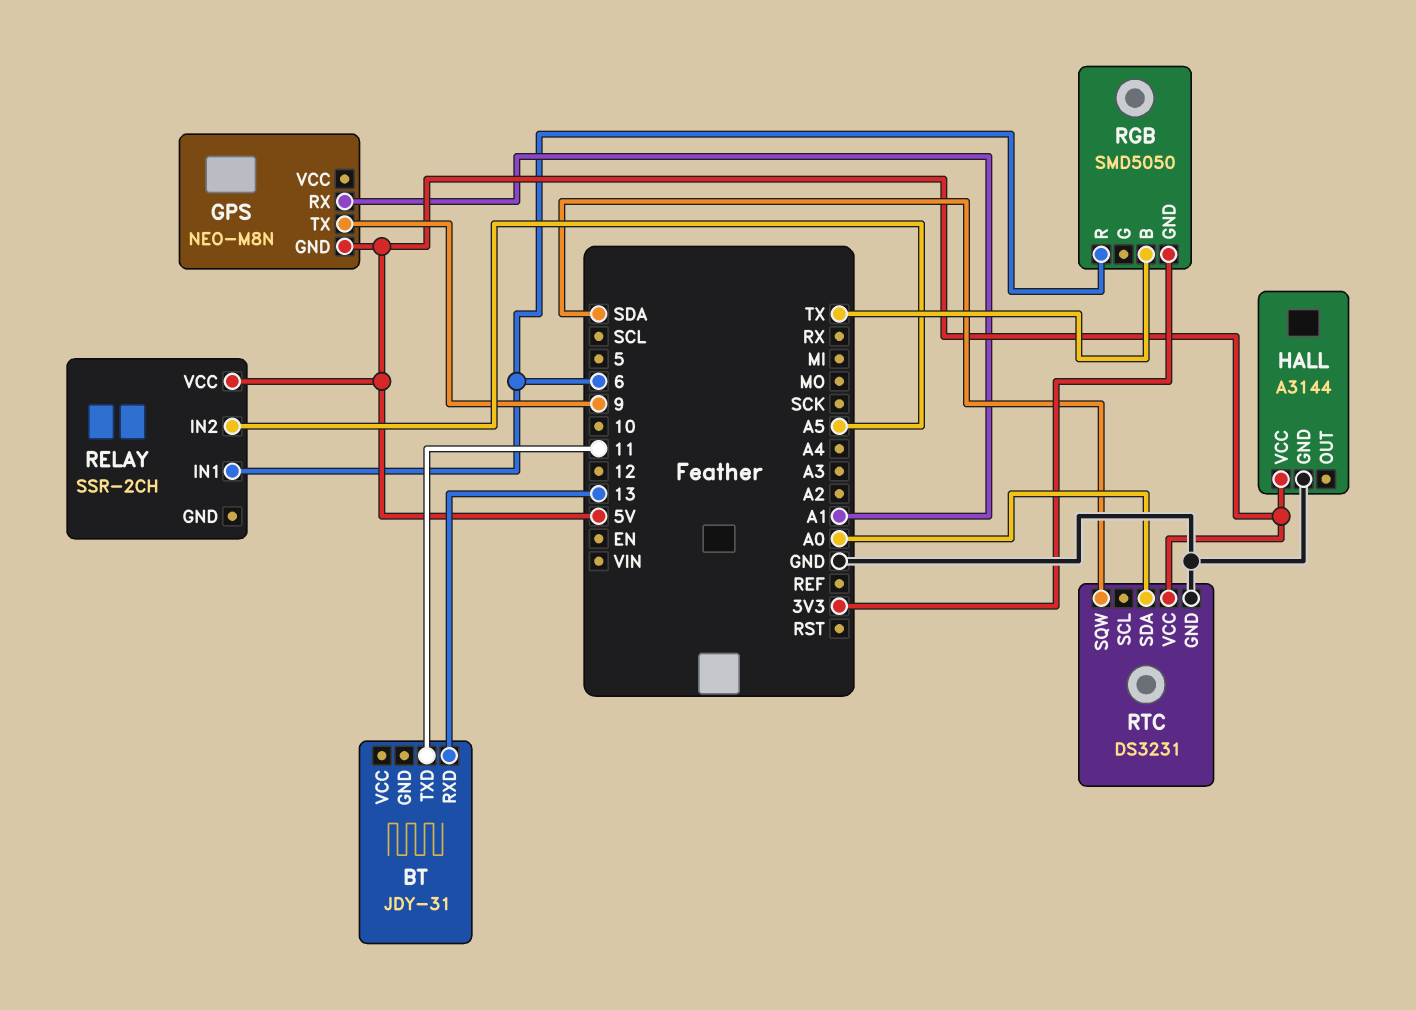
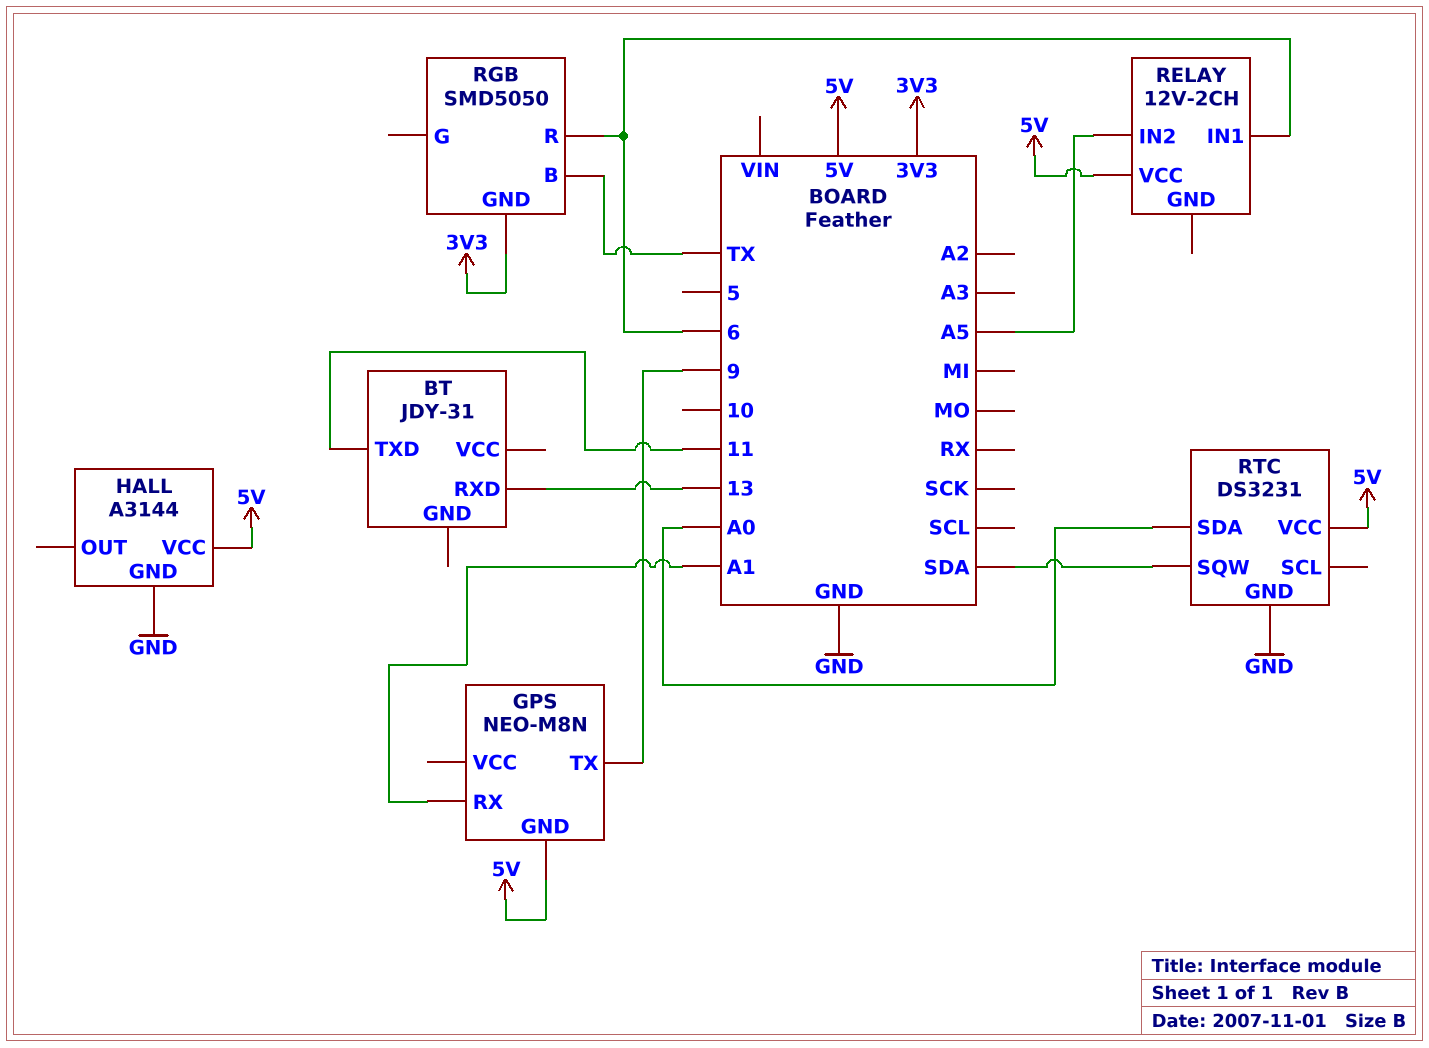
RELAY: SSR-2CH -> 12V-2CH

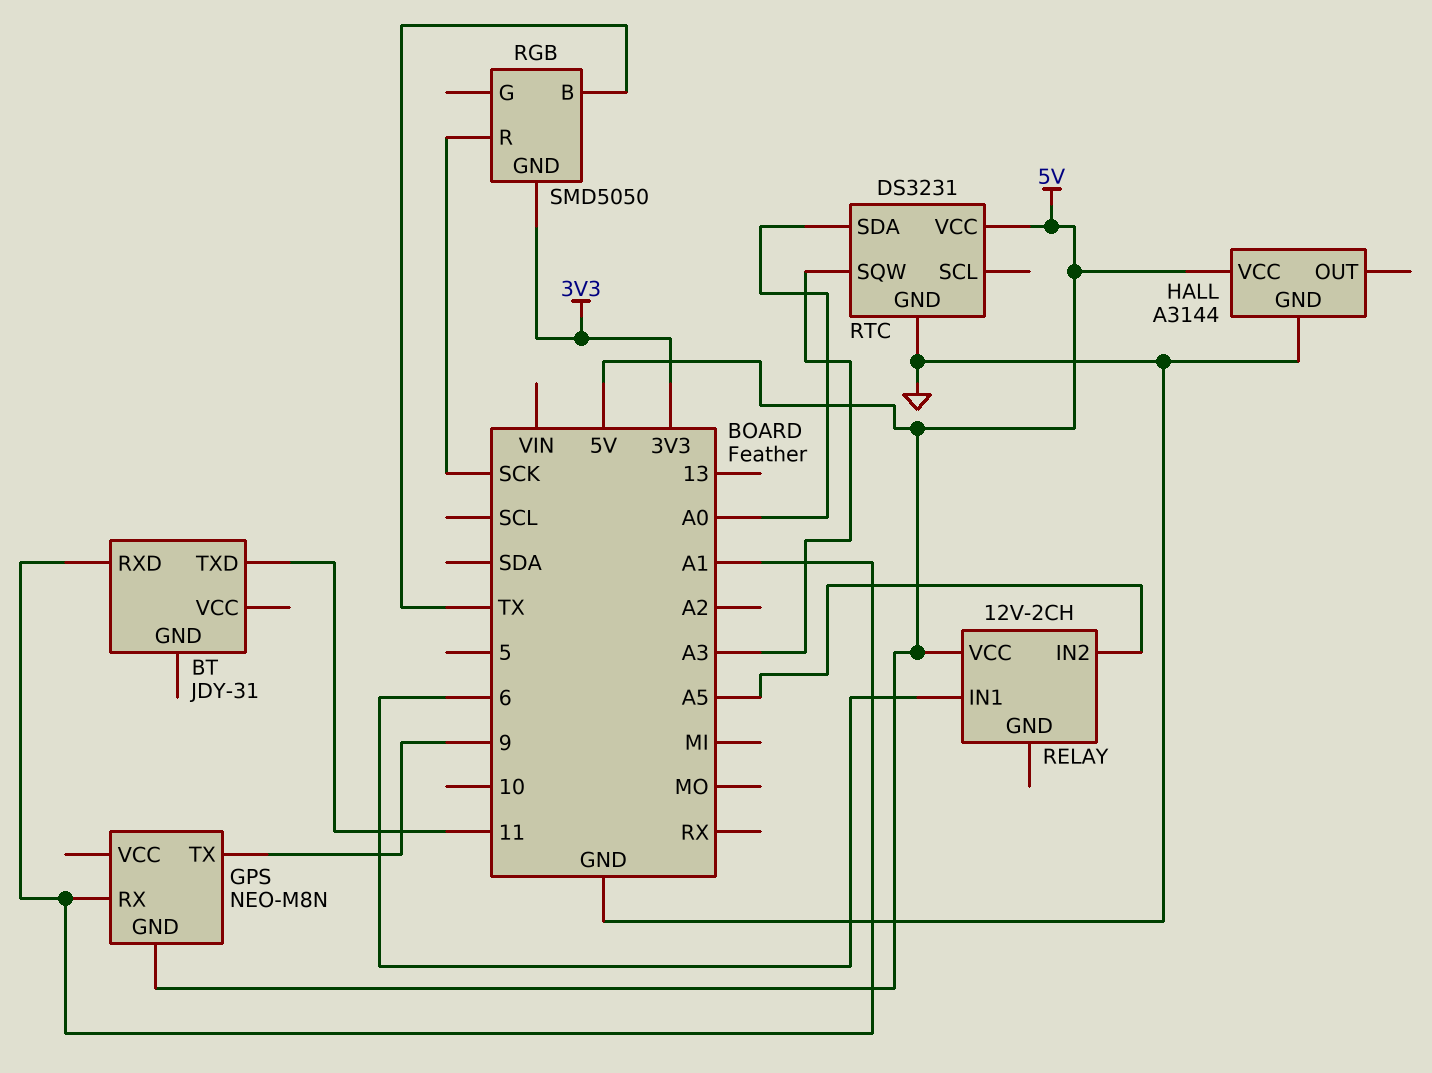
BT pin RXD: 13 -> A1
RGB pin R: 6 -> SCK
RTC pin SQW: SDA -> A3

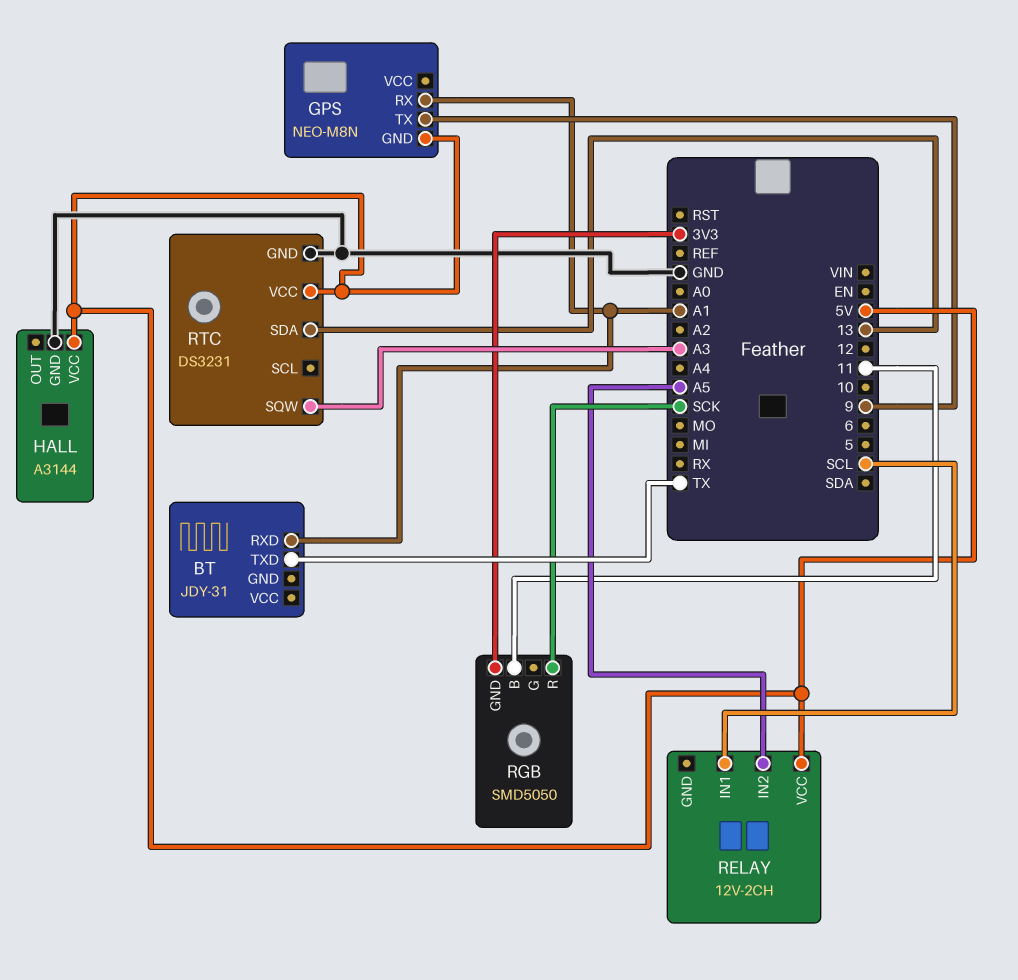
BT pin TXD: 11 -> TX
RELAY pin IN1: 6 -> SCL
RGB pin B: TX -> 11
RTC pin SDA: A0 -> 13

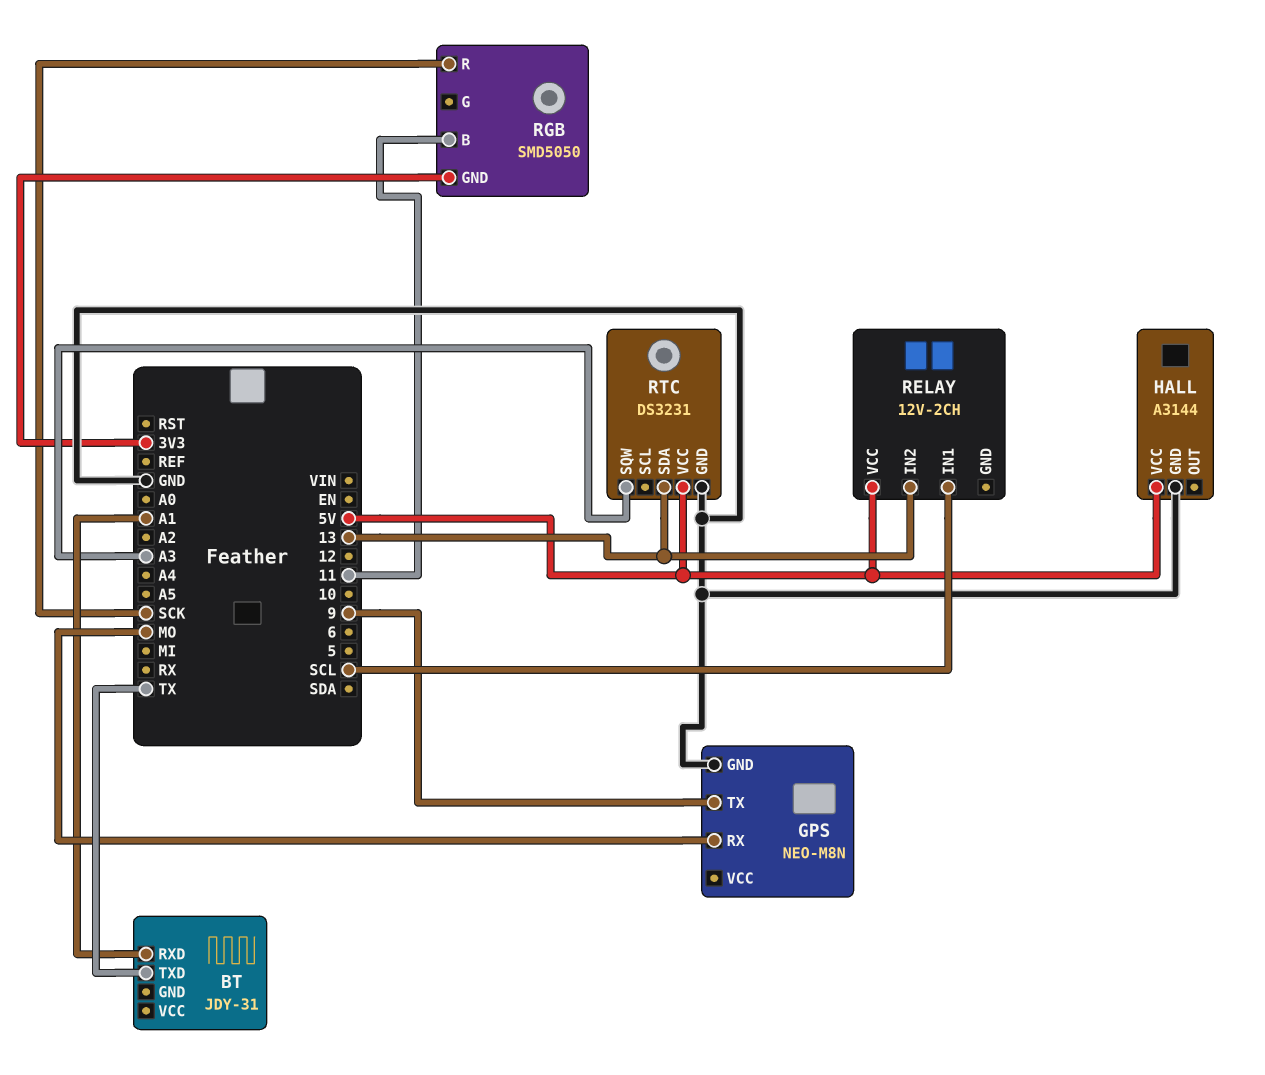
GPS pin GND: 5V -> GND
GPS pin RX: A1 -> MO
RELAY pin IN2: A5 -> 13

